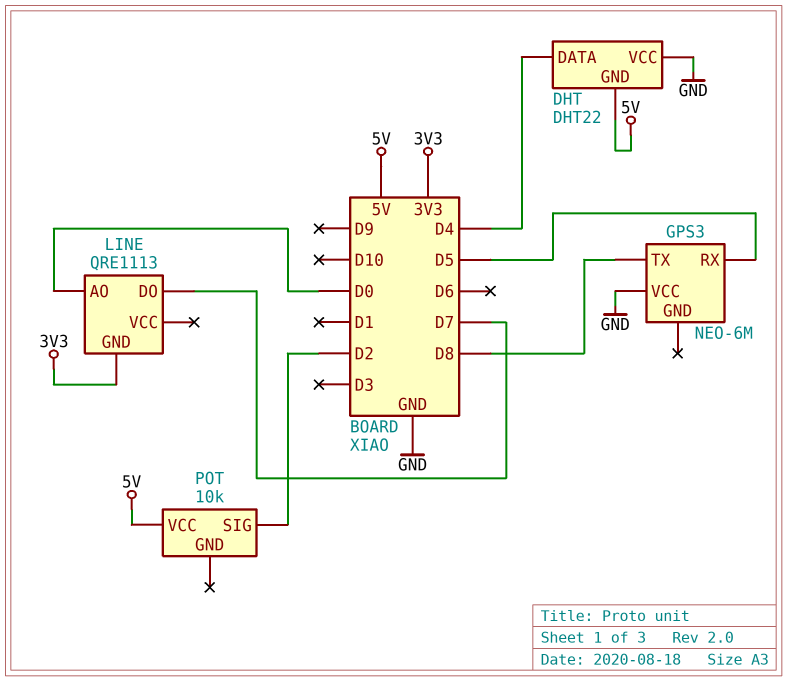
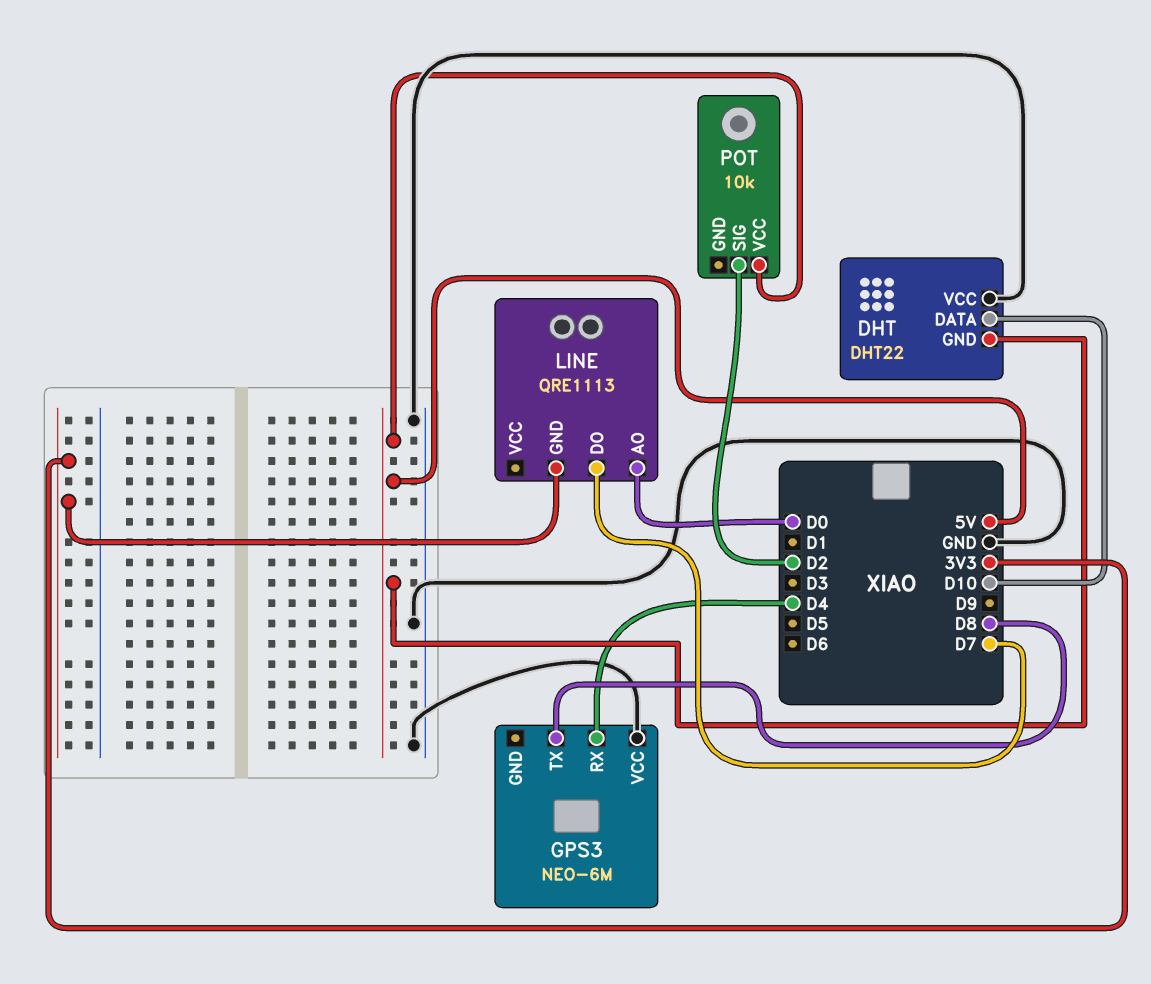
DHT pin DATA: D4 -> D10
GPS3 pin RX: D5 -> D4

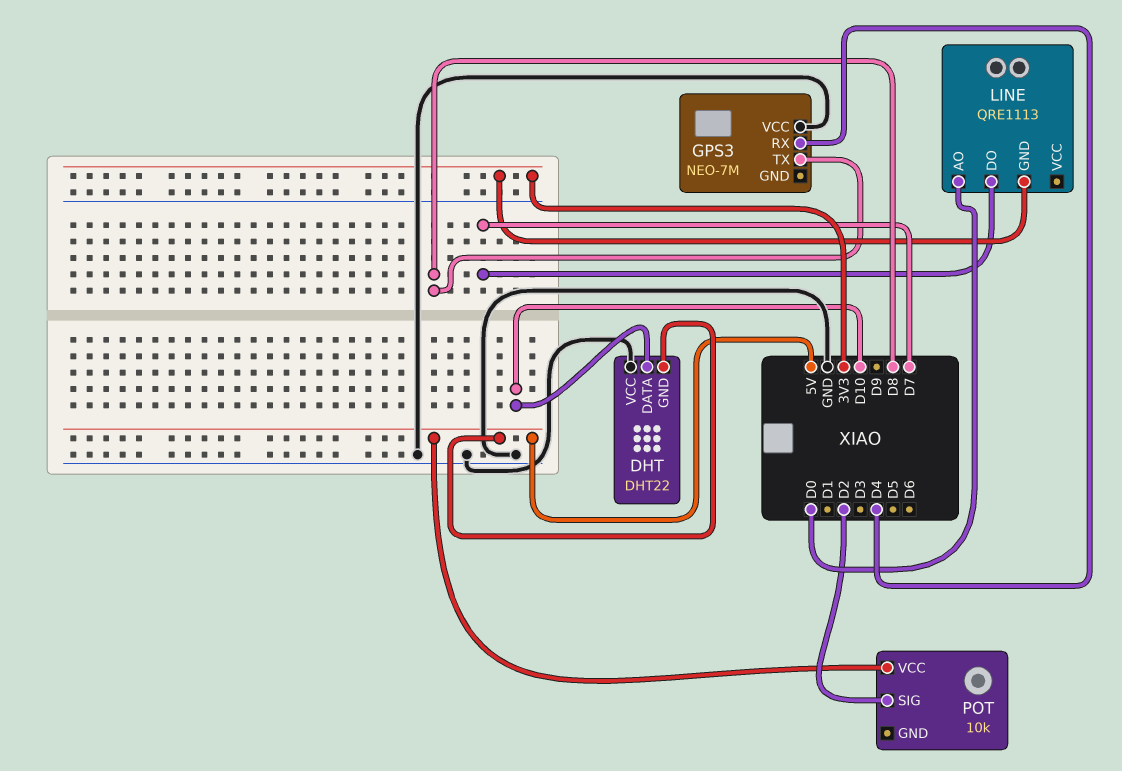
GPS3: NEO-6M -> NEO-7M

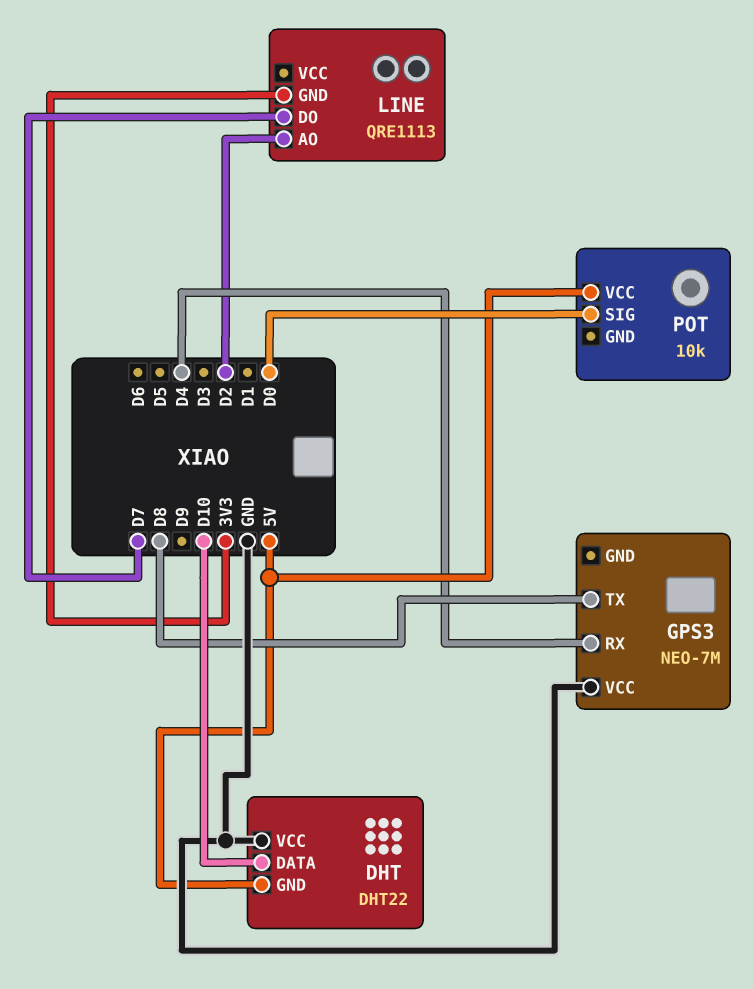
LINE pin AO: D0 -> D2
POT pin SIG: D2 -> D0

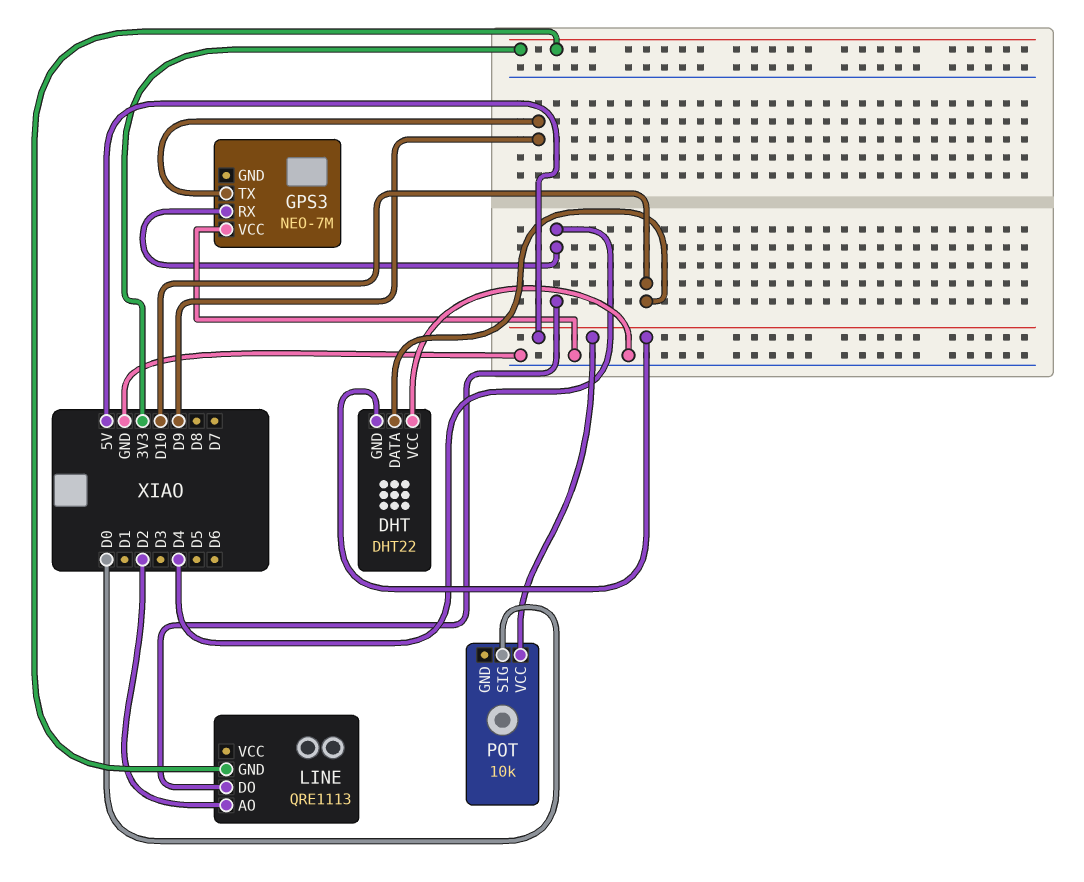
GPS3 pin TX: D8 -> D9
LINE pin DO: D7 -> D4

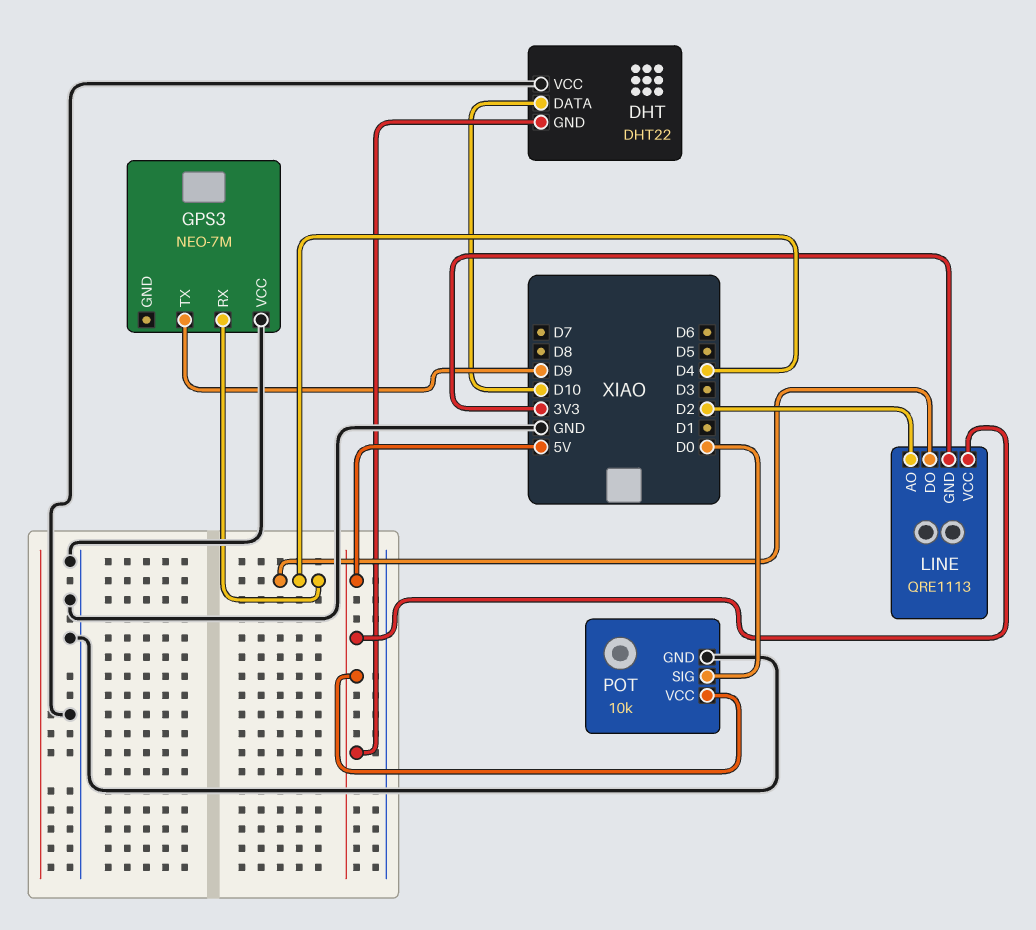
LINE pin VCC: none -> 5V
POT pin GND: none -> GND

